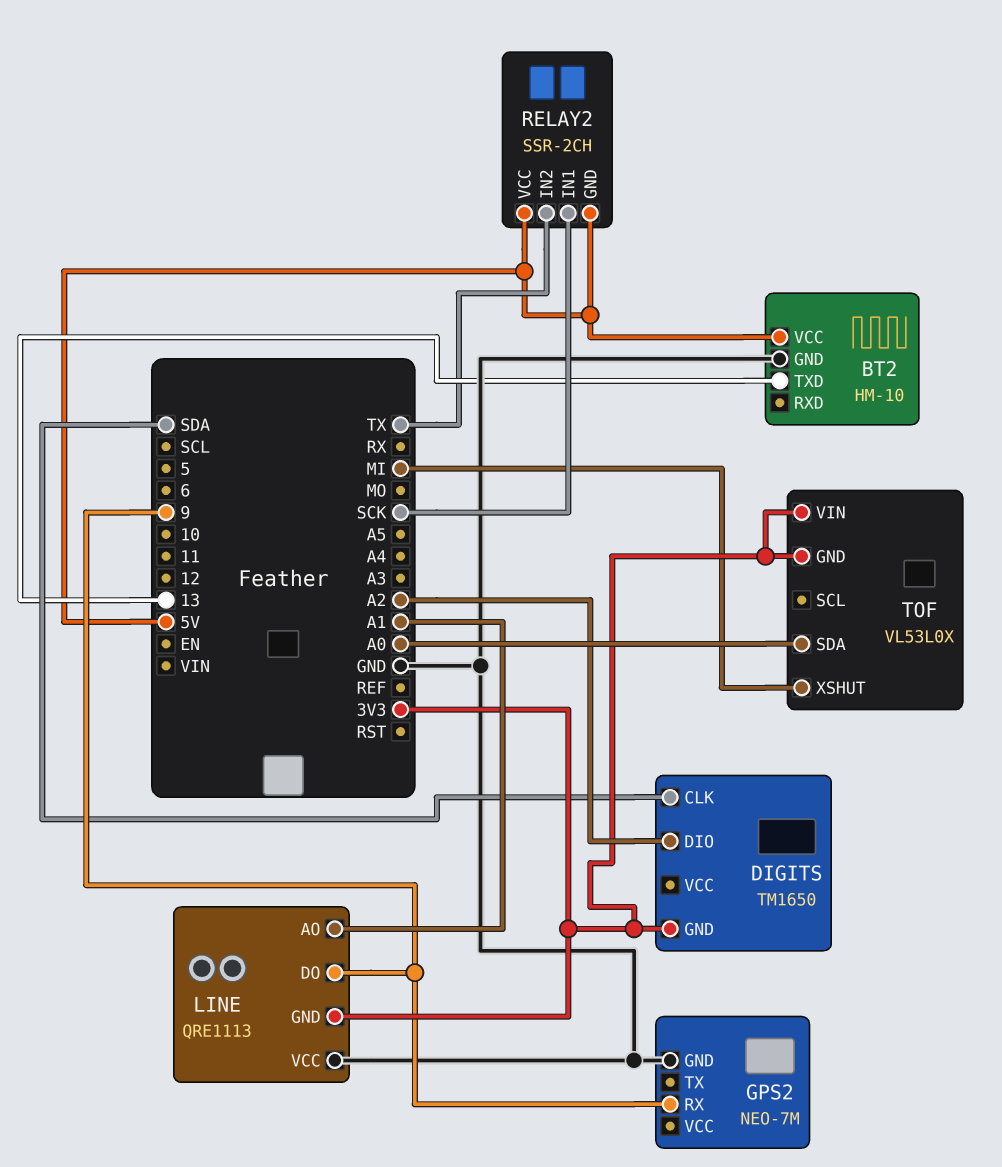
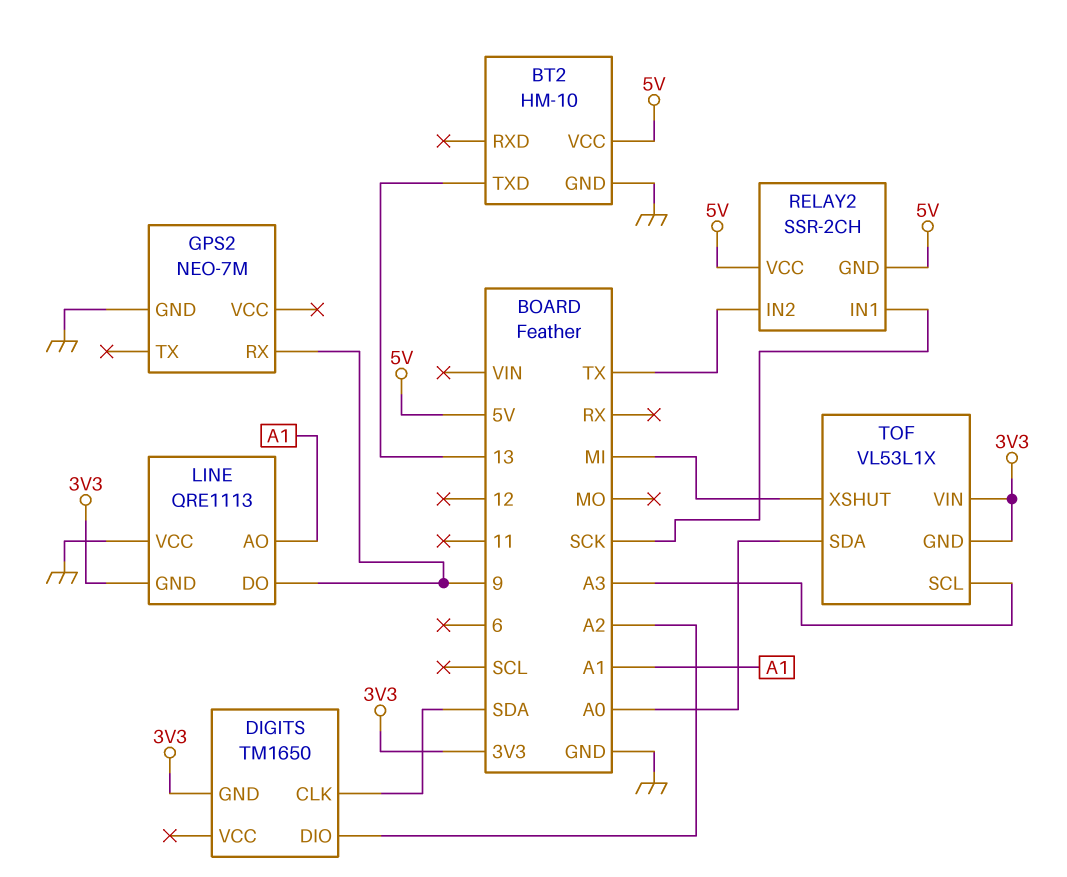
TOF: VL53L0X -> VL53L1X
TOF pin SCL: none -> A3

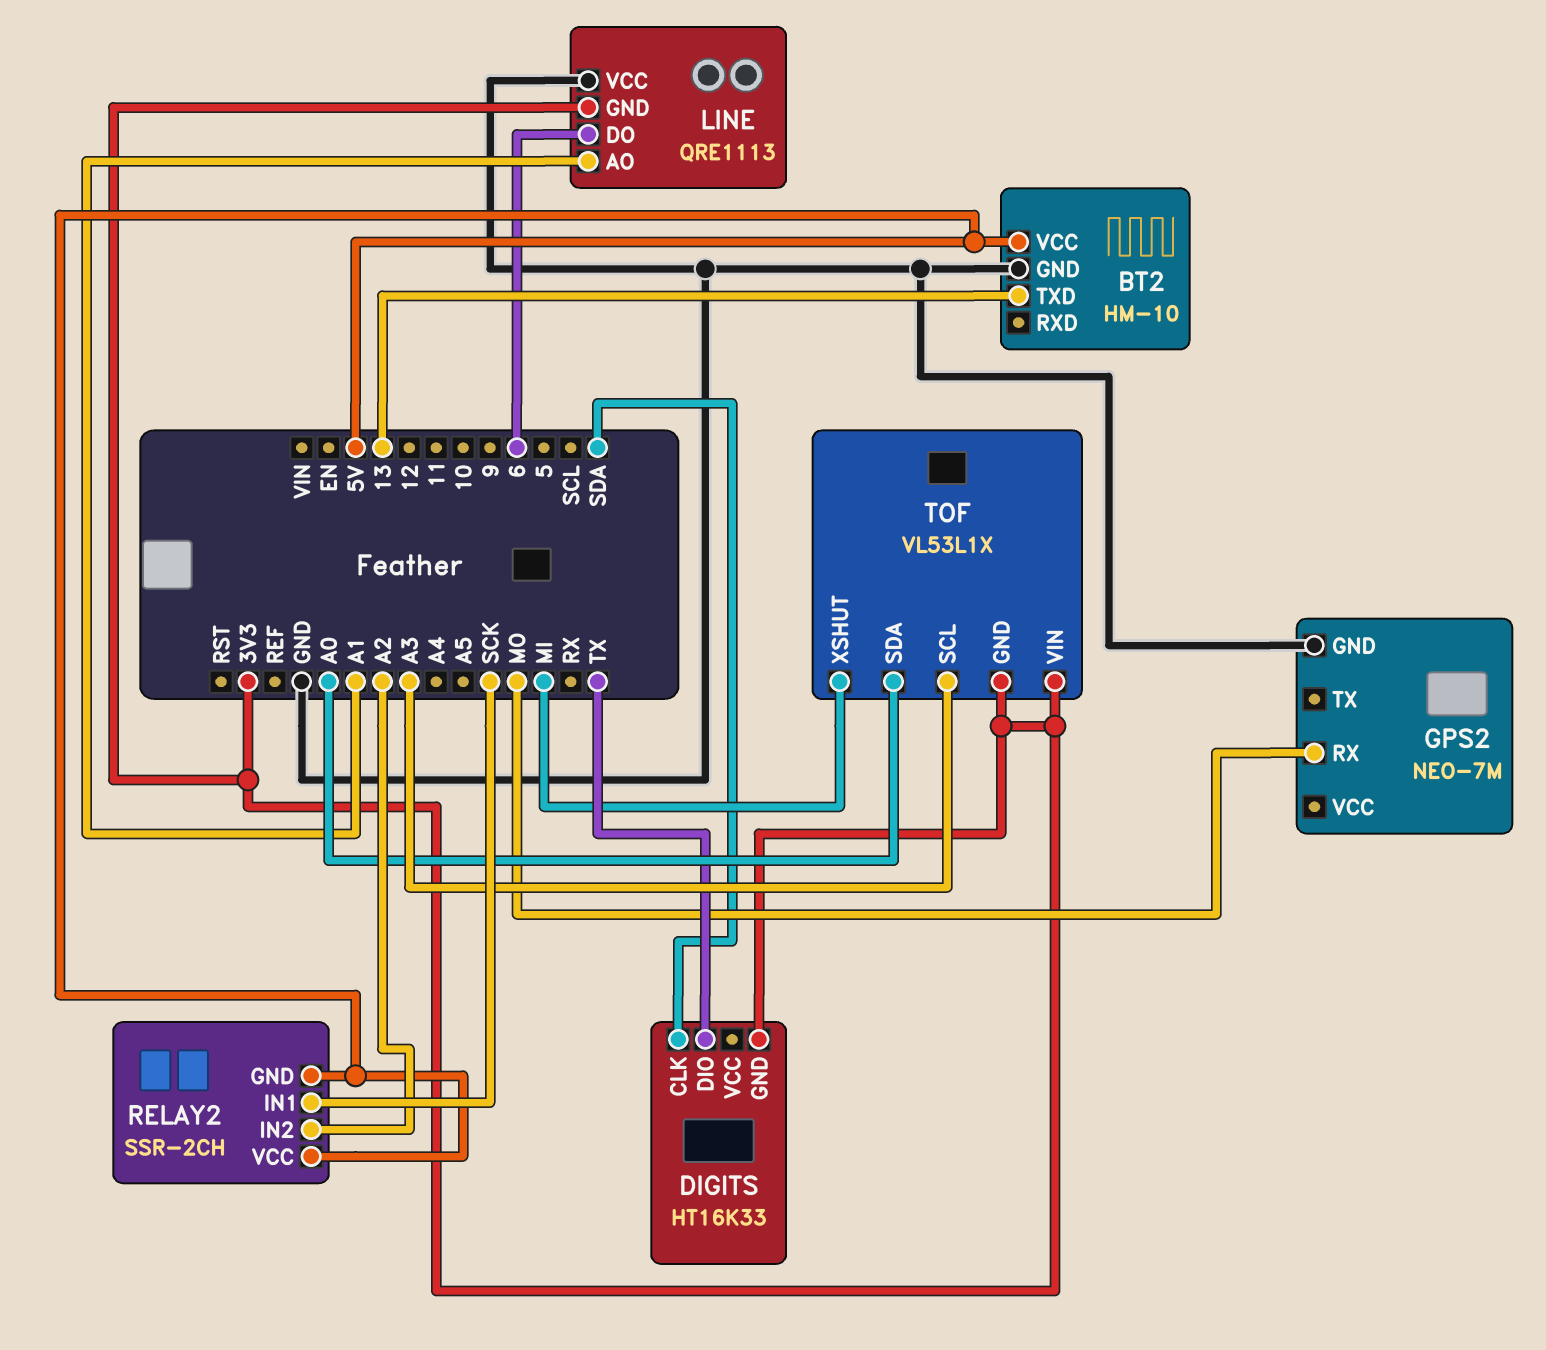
DIGITS: TM1650 -> HT16K33
DIGITS pin DIO: A2 -> TX
GPS2 pin RX: 9 -> MO
LINE pin DO: 9 -> 6
RELAY2 pin IN2: TX -> A2

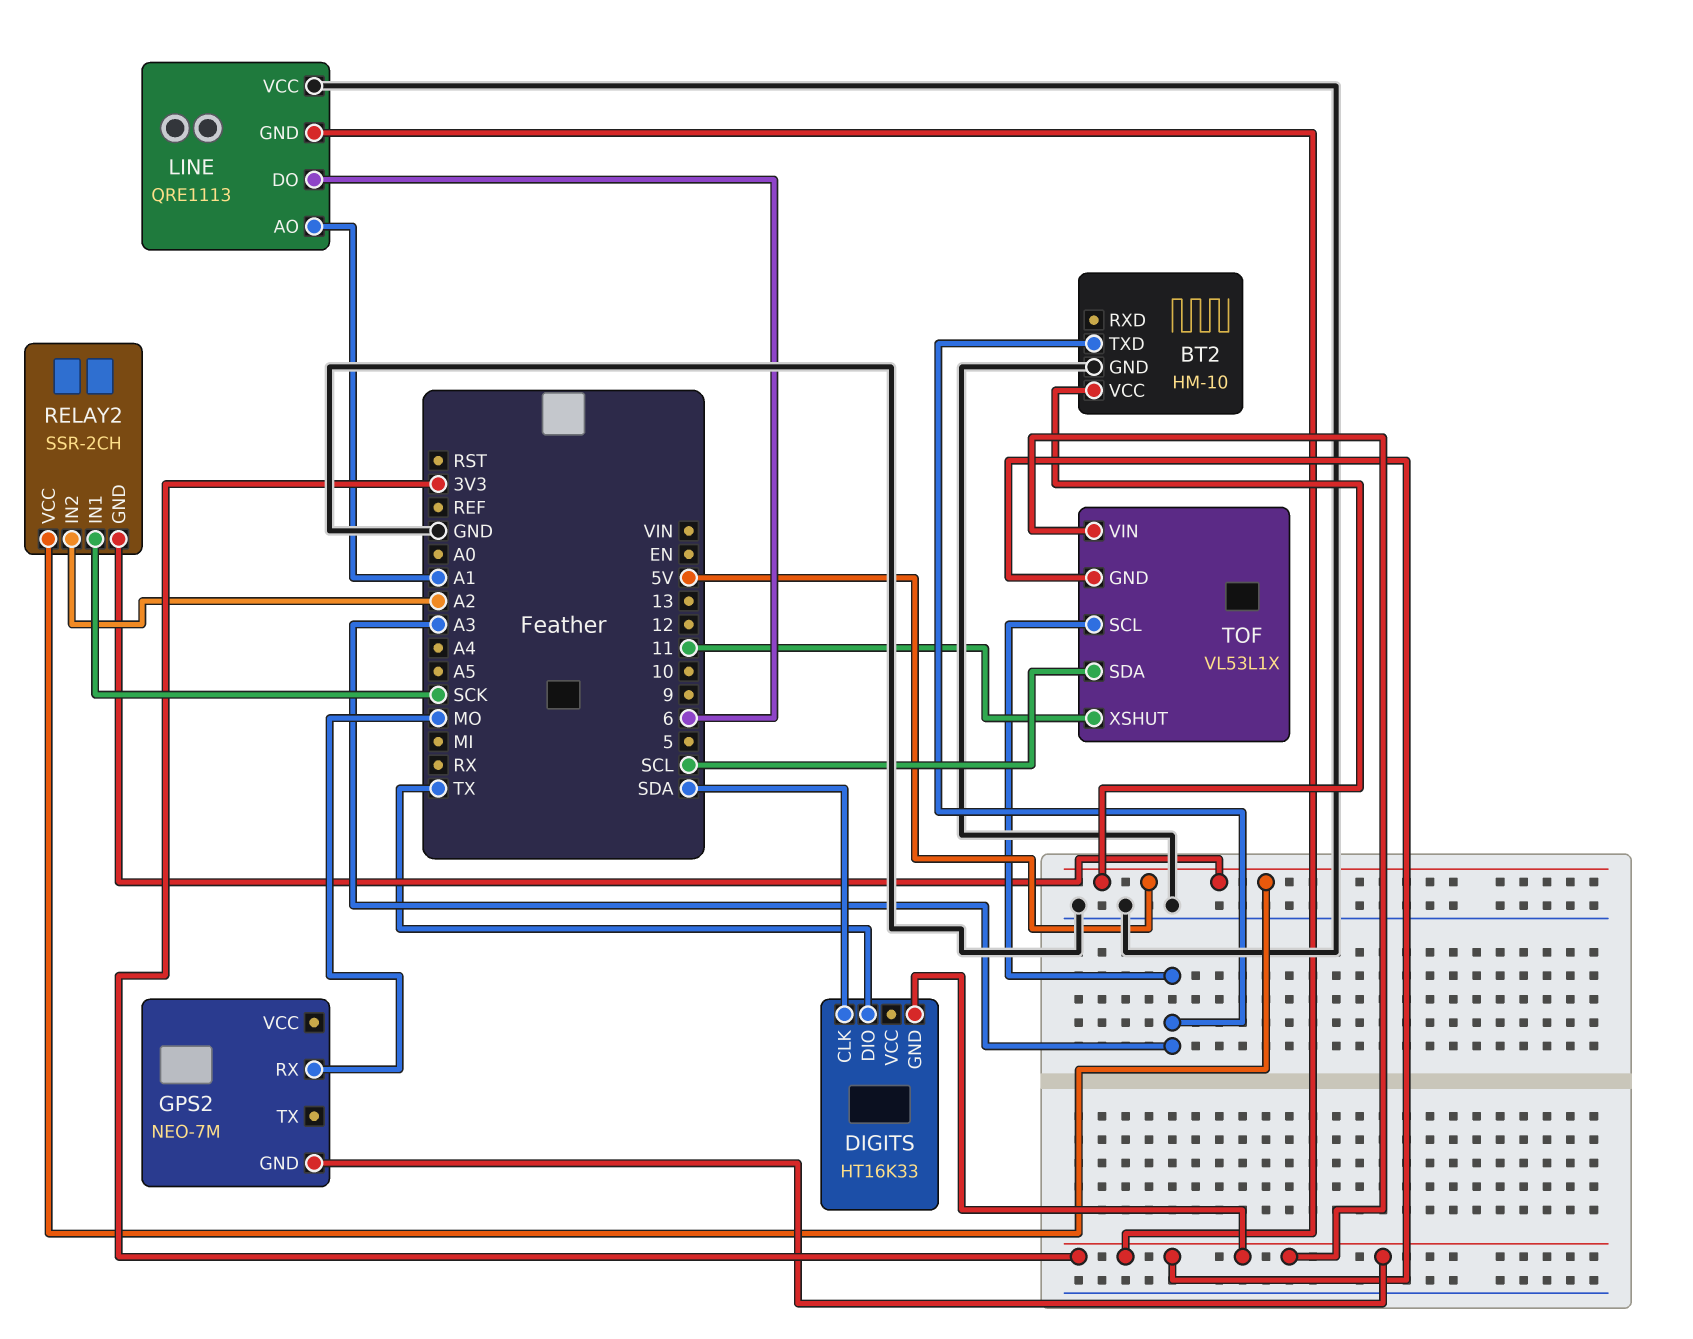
BT2 pin TXD: 13 -> A3
GPS2 pin GND: GND -> 3V3
TOF pin SDA: A0 -> SCL
TOF pin XSHUT: MI -> 11

